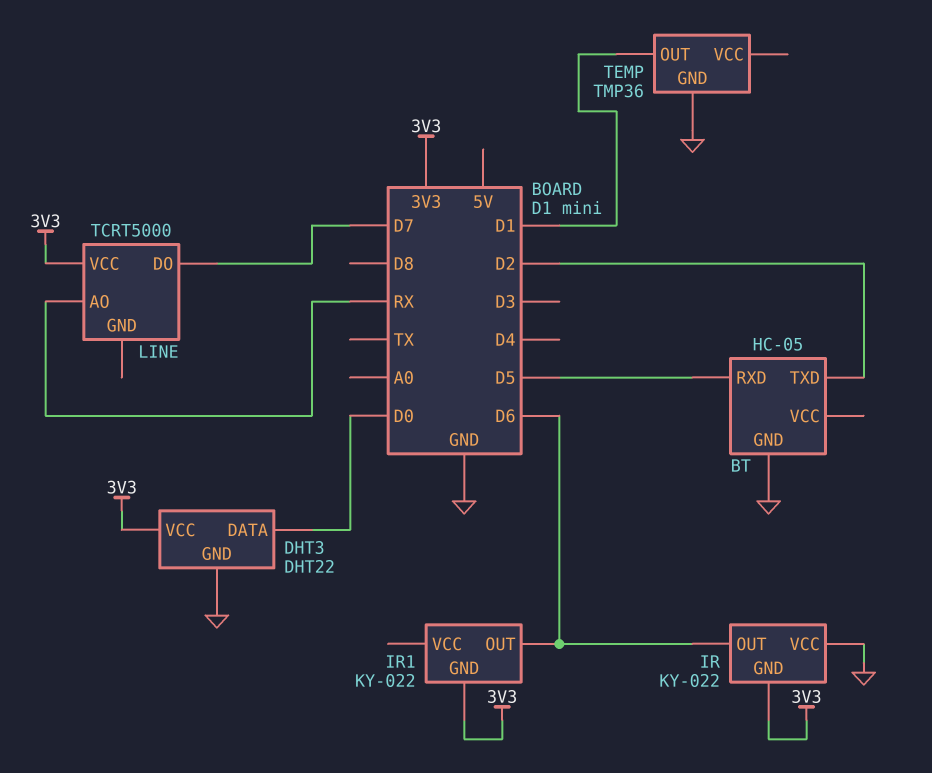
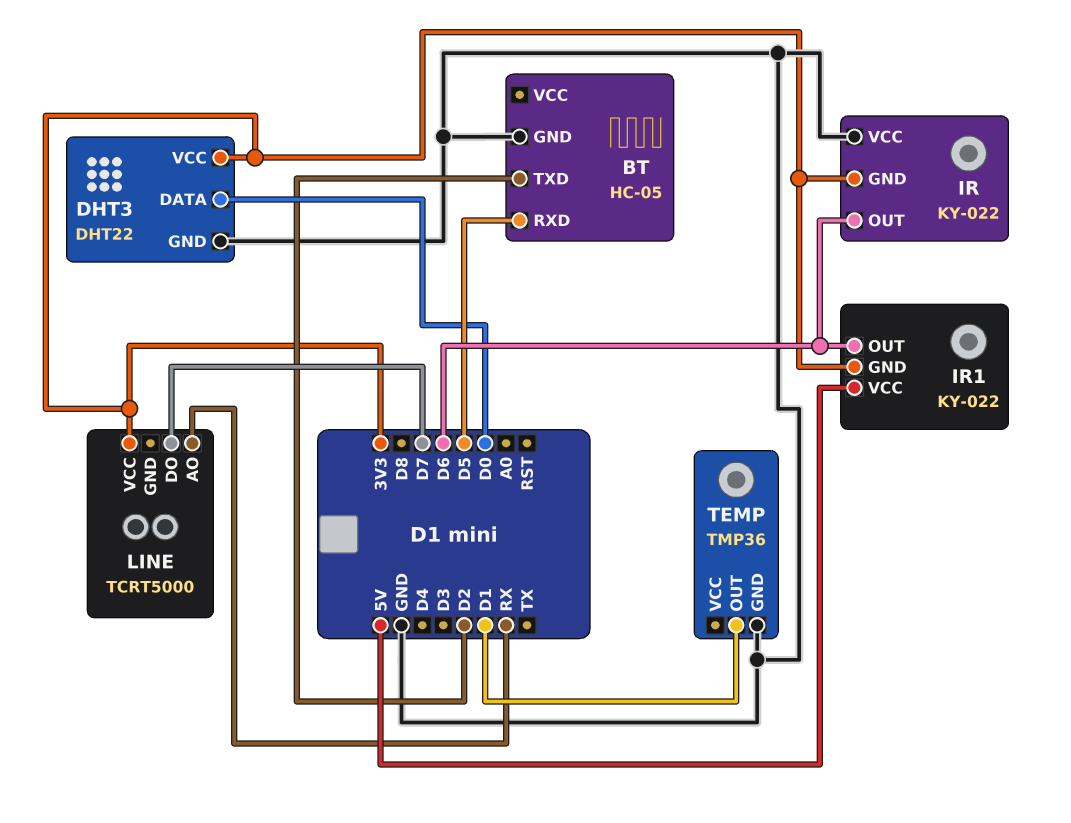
IR1 pin VCC: none -> 5V

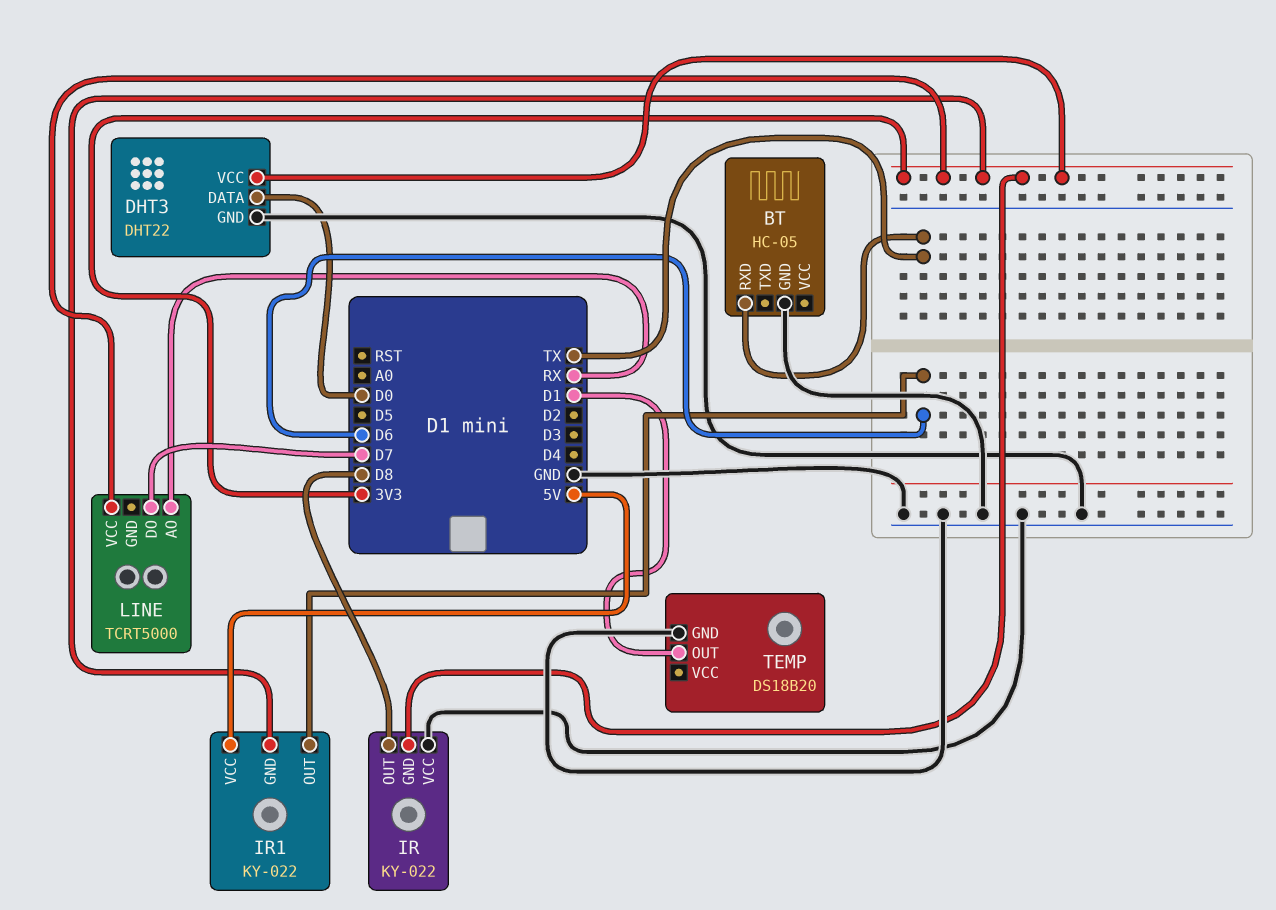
BT pin RXD: D5 -> TX
BT pin TXD: D2 -> none
IR pin OUT: D6 -> D8
TEMP: TMP36 -> DS18B20

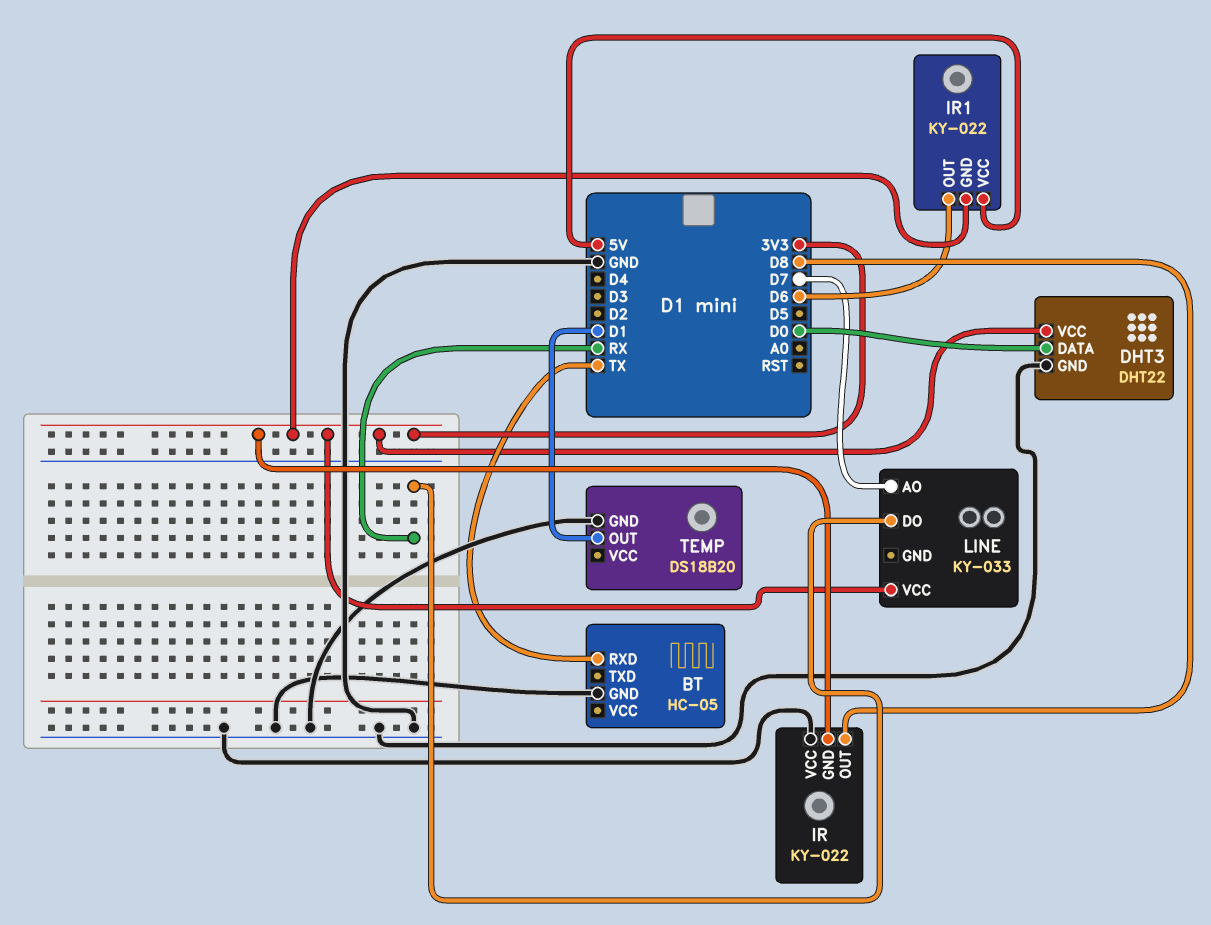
LINE: TCRT5000 -> KY-033
LINE pin AO: RX -> D7
LINE pin DO: D7 -> RX

